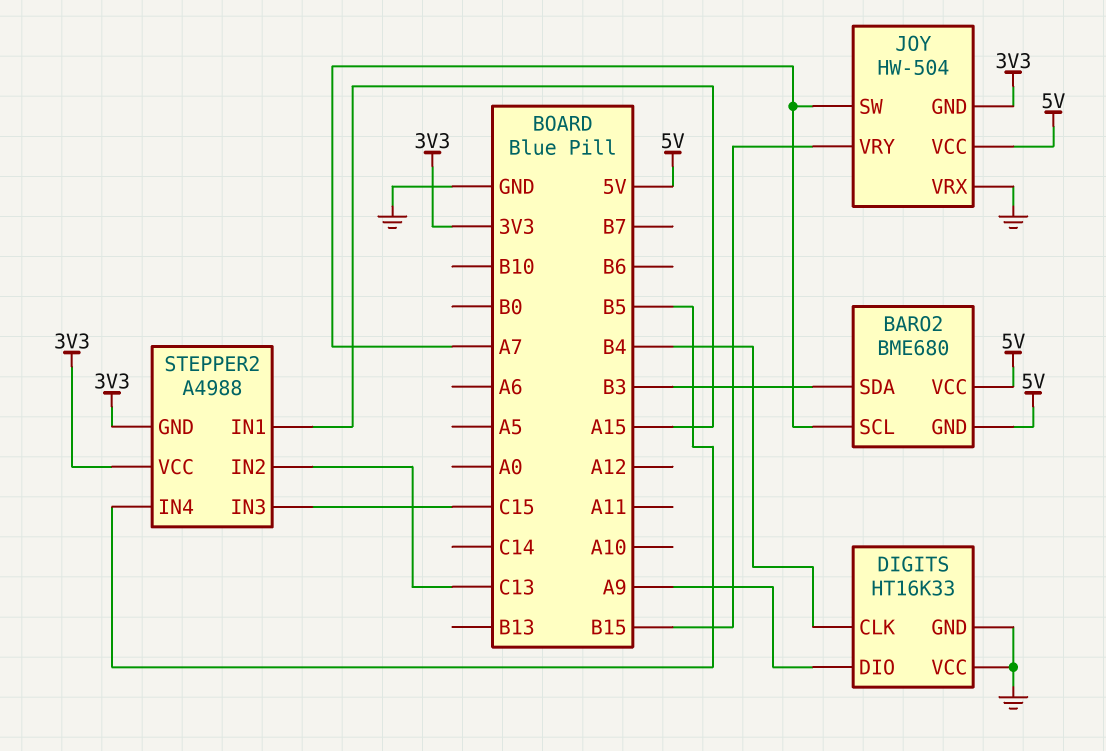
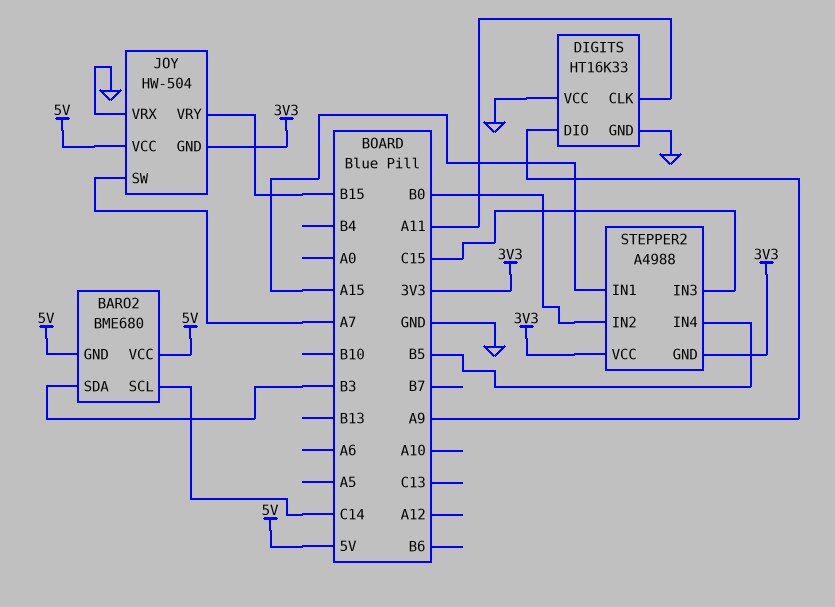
BARO2 pin SCL: A7 -> C14
DIGITS pin CLK: B4 -> A11
STEPPER2 pin IN2: C13 -> B0

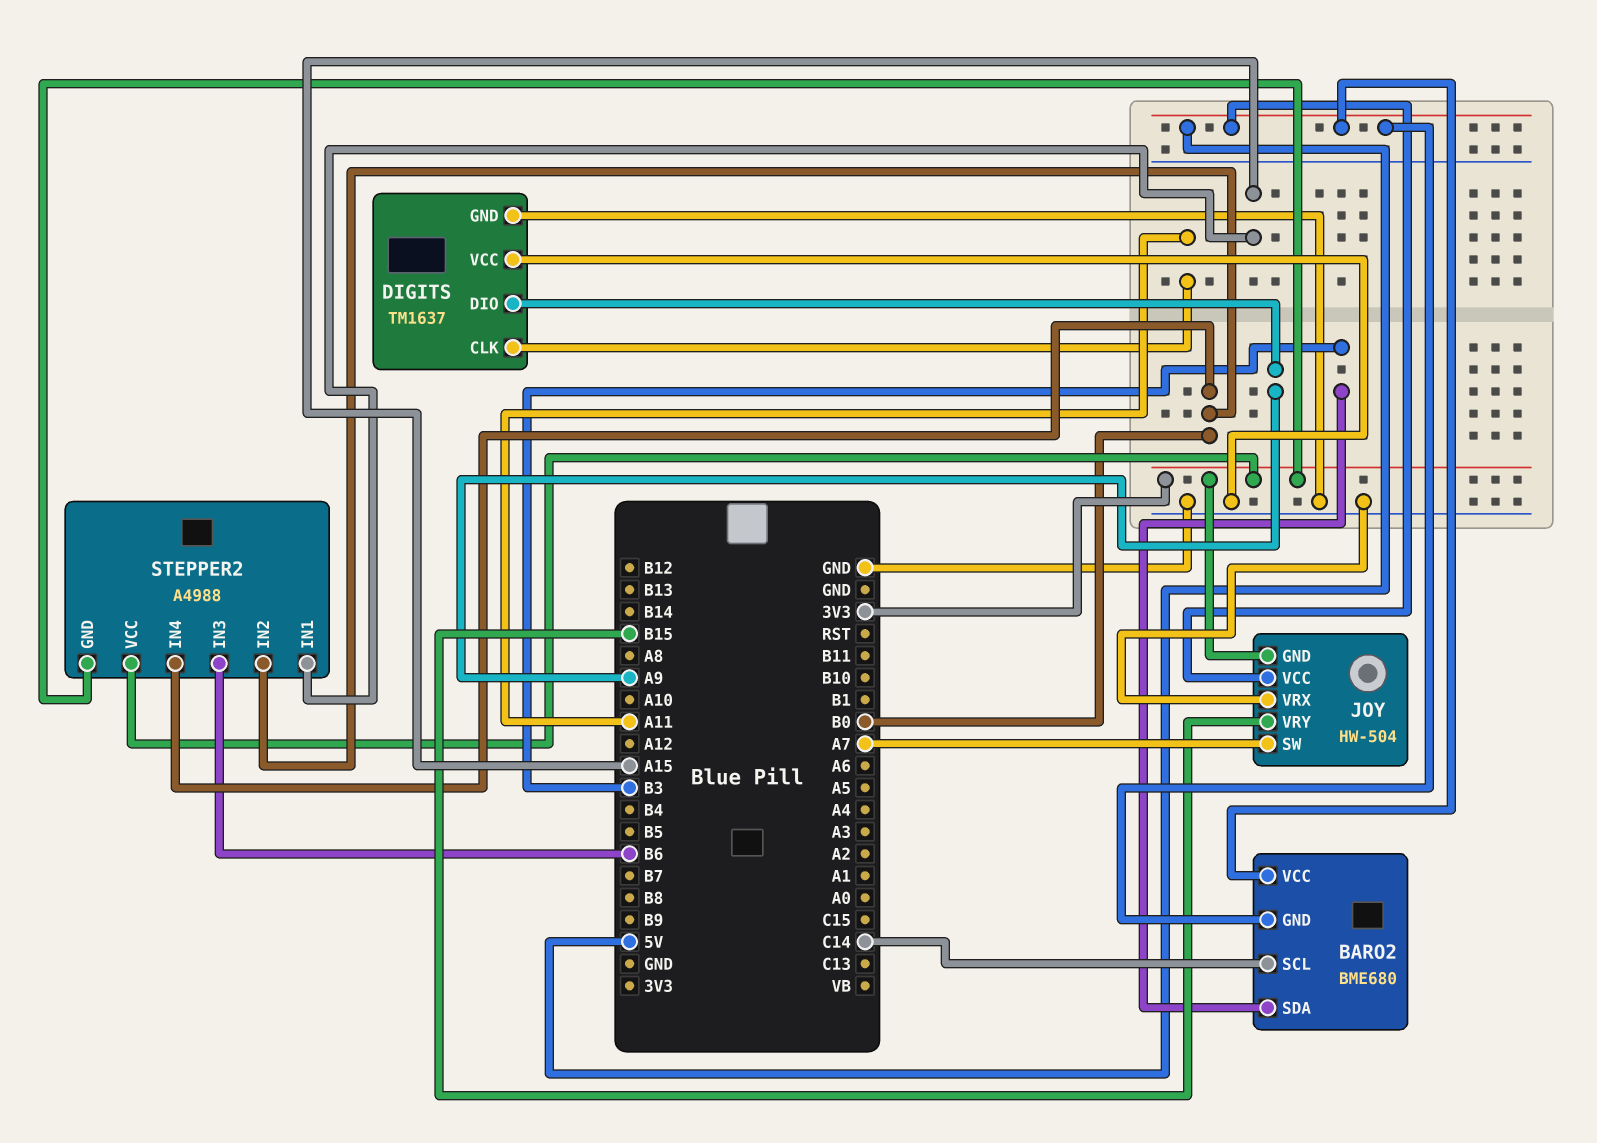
DIGITS: HT16K33 -> TM1637
STEPPER2 pin IN3: C15 -> B6
STEPPER2 pin IN4: B5 -> B0

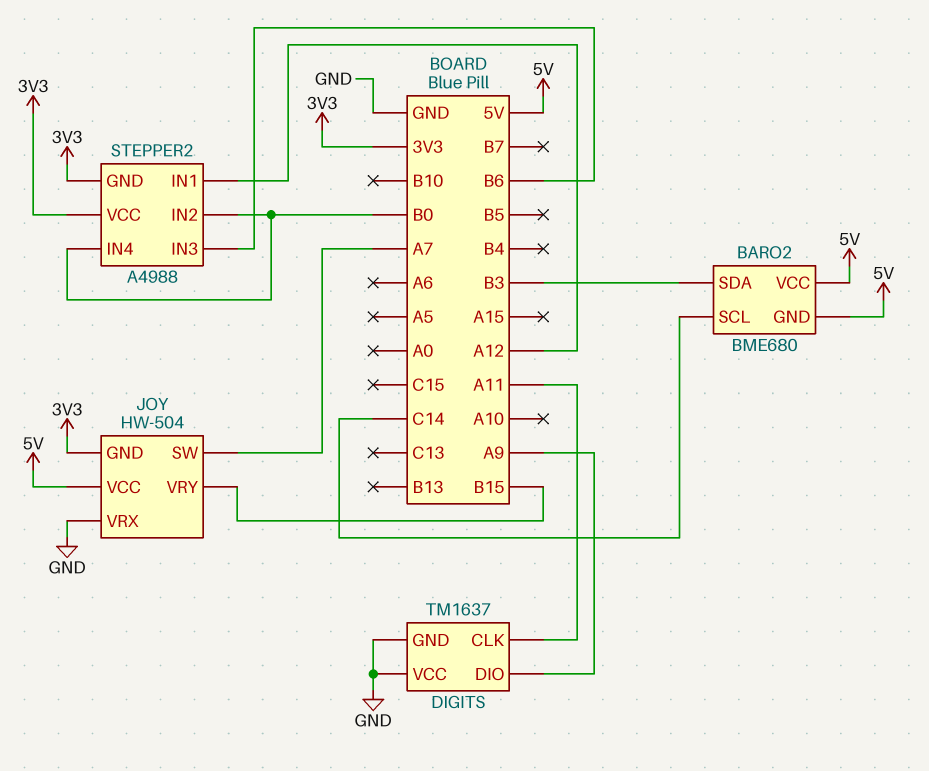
STEPPER2 pin IN1: A15 -> A12

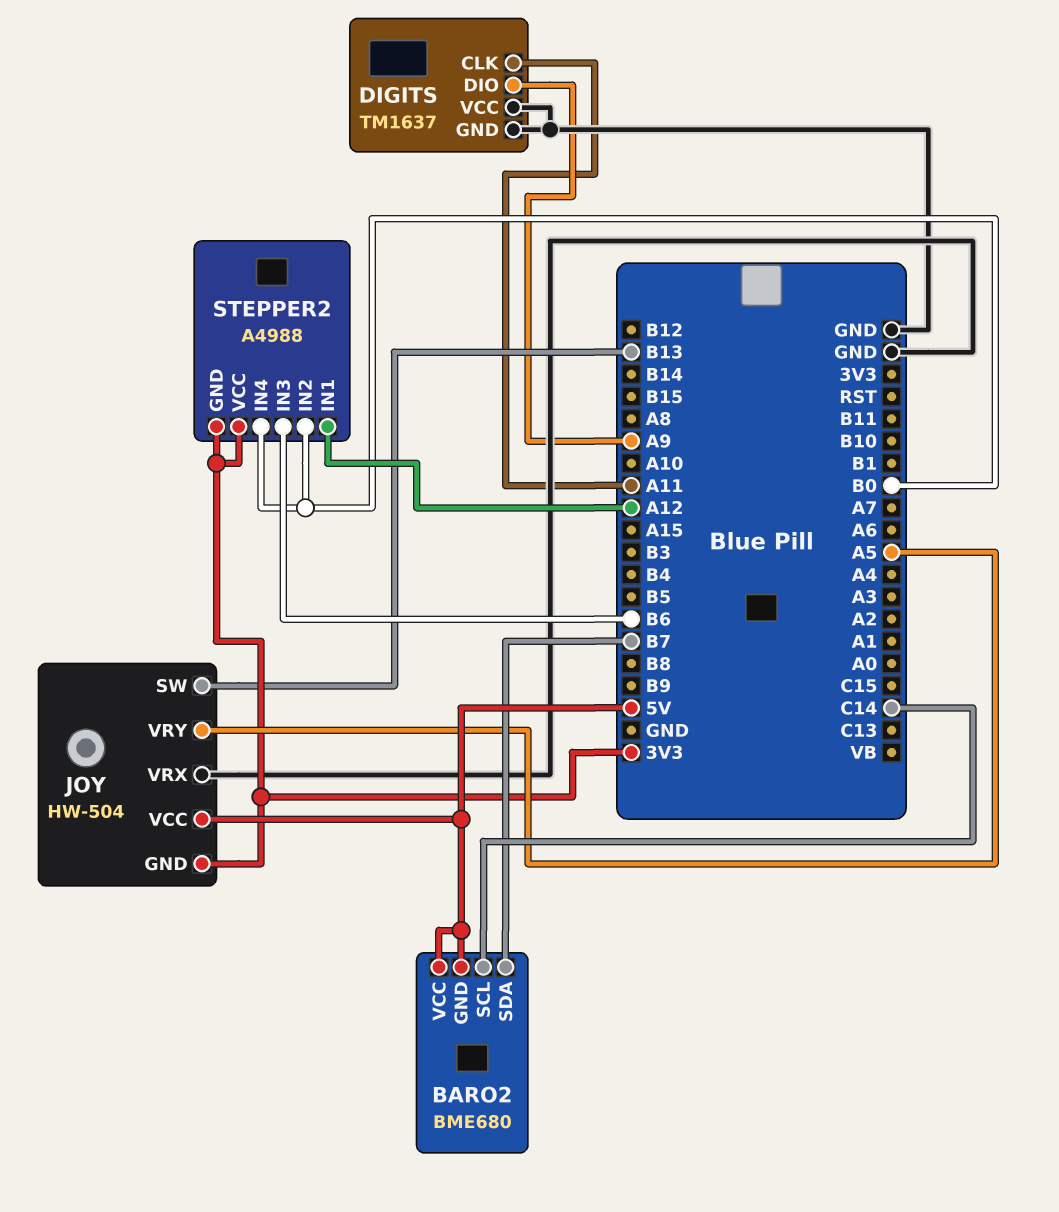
BARO2 pin SDA: B3 -> B7
JOY pin SW: A7 -> B13
JOY pin VRY: B15 -> A5

